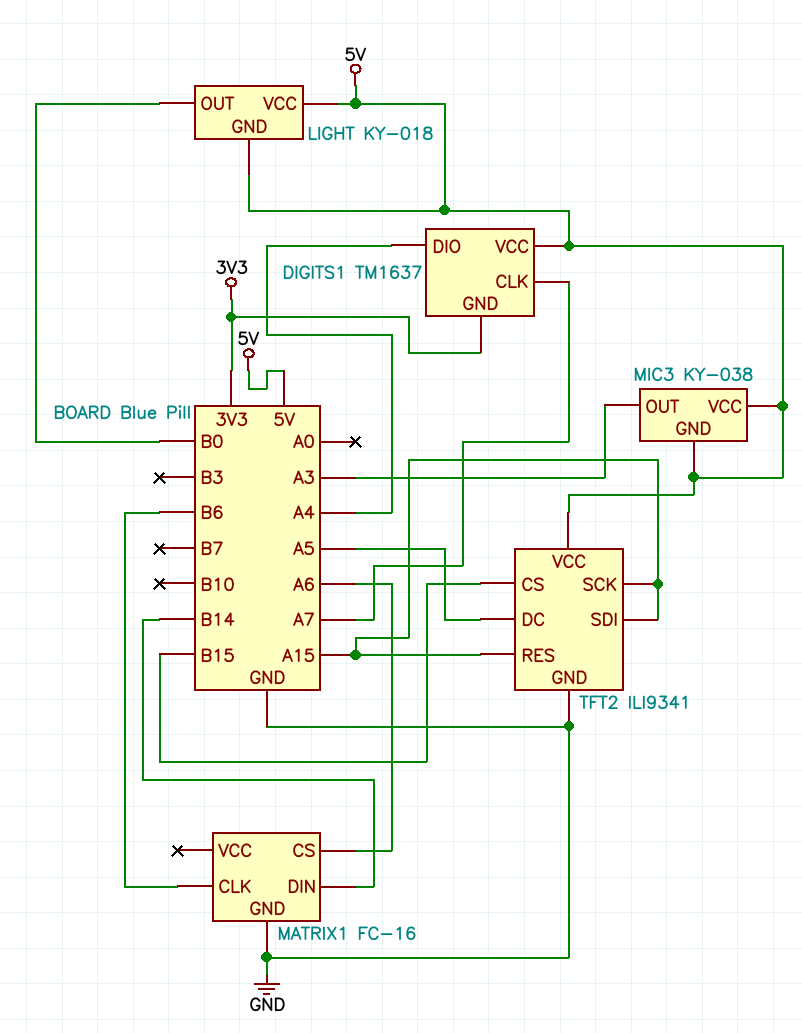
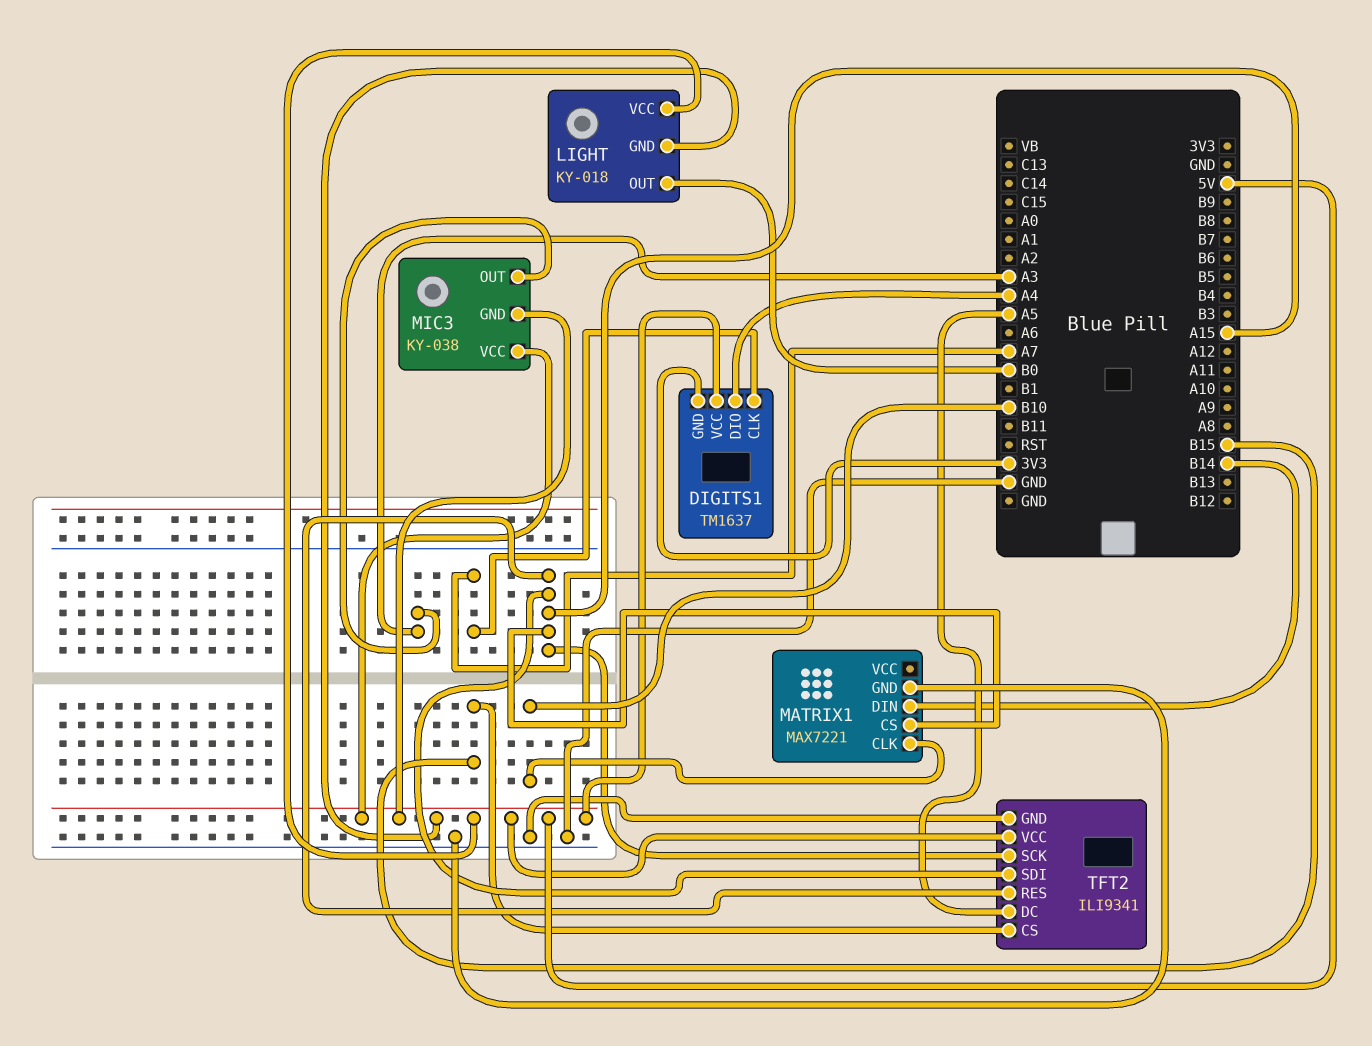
MATRIX1: FC-16 -> MAX7221
MATRIX1 pin CLK: B6 -> B10
MATRIX1 pin CS: A6 -> A15

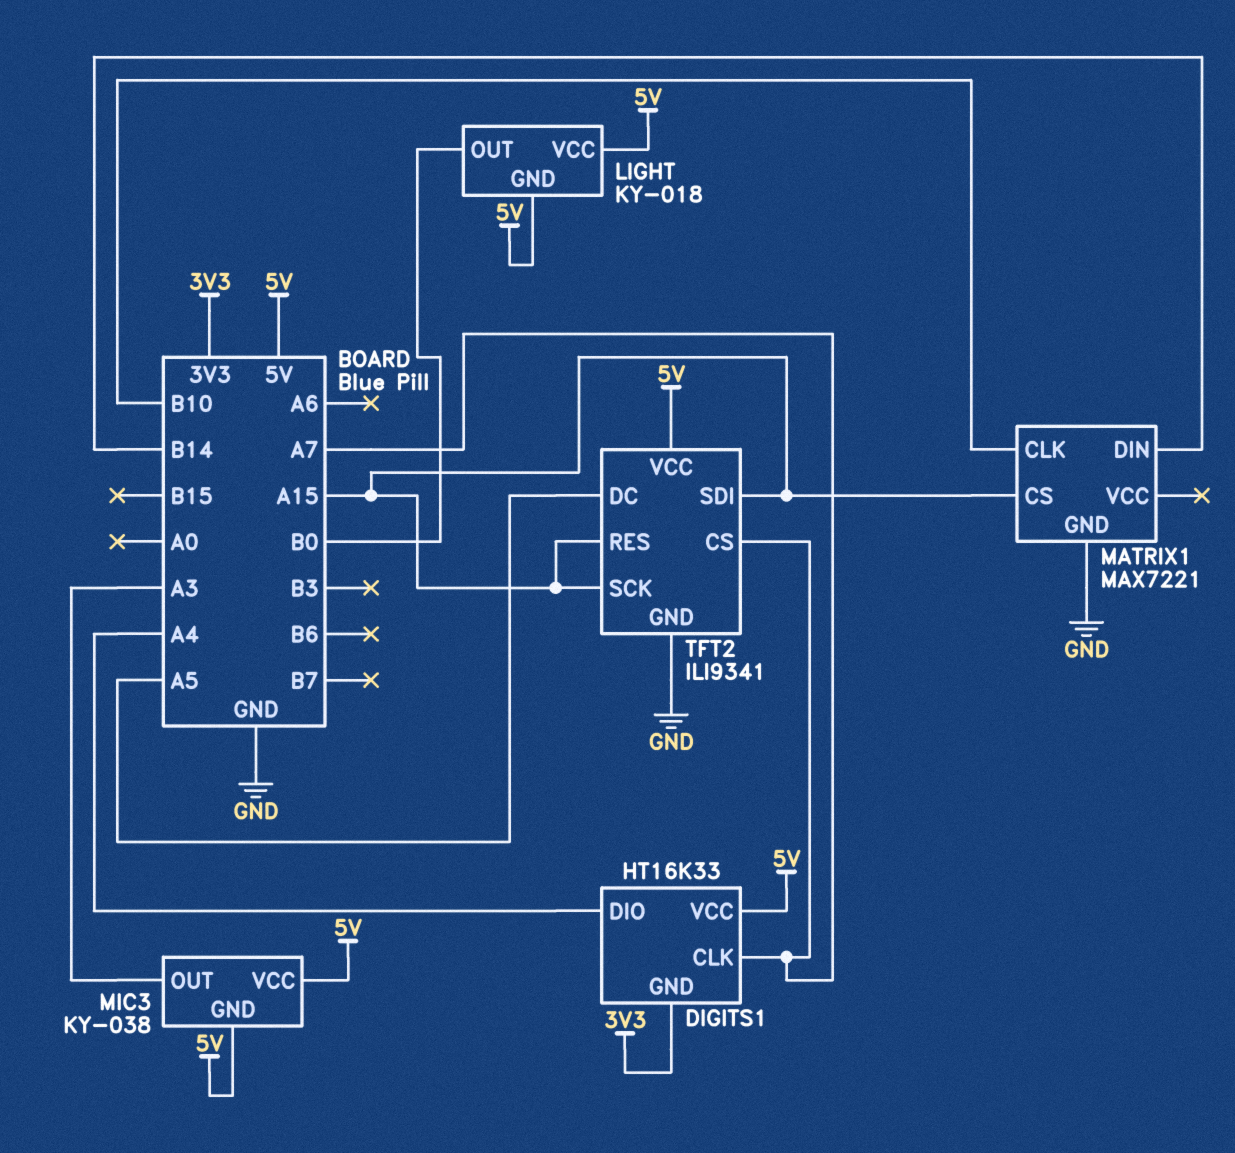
DIGITS1: TM1637 -> HT16K33
TFT2 pin CS: B15 -> A7

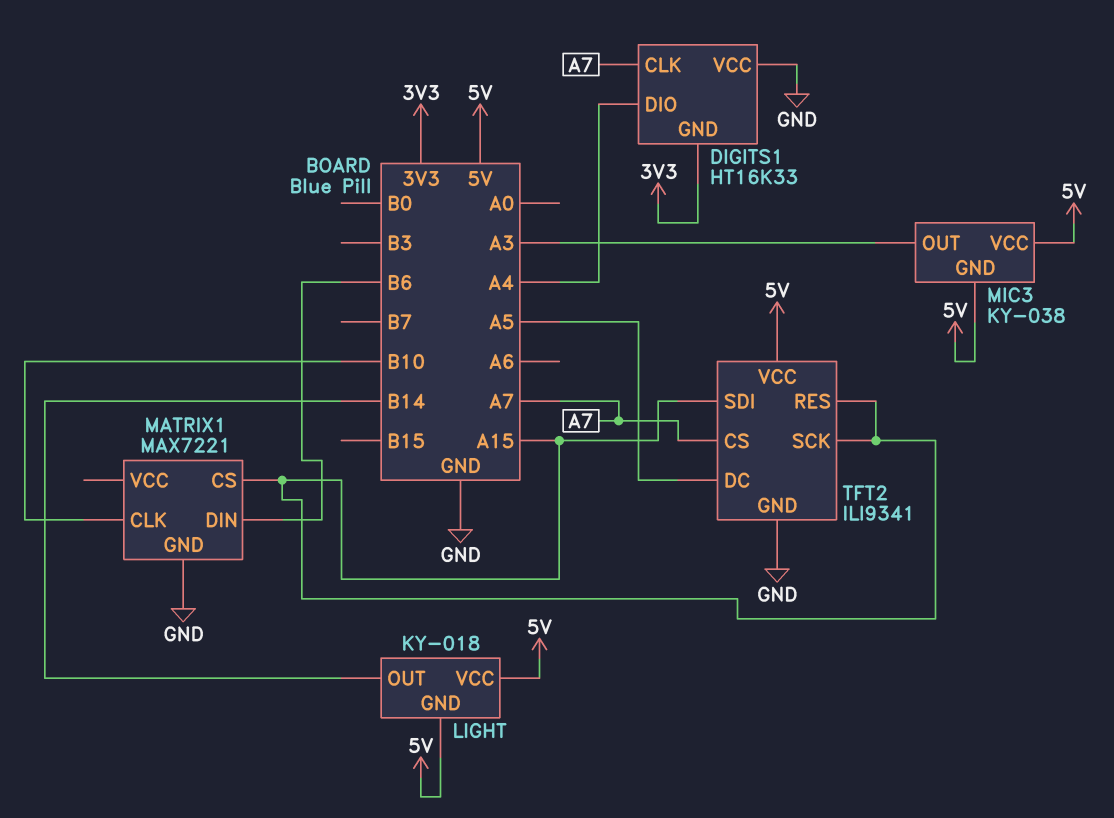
DIGITS1 pin VCC: 5V -> GND
LIGHT pin OUT: B0 -> B14
MATRIX1 pin DIN: B14 -> B6

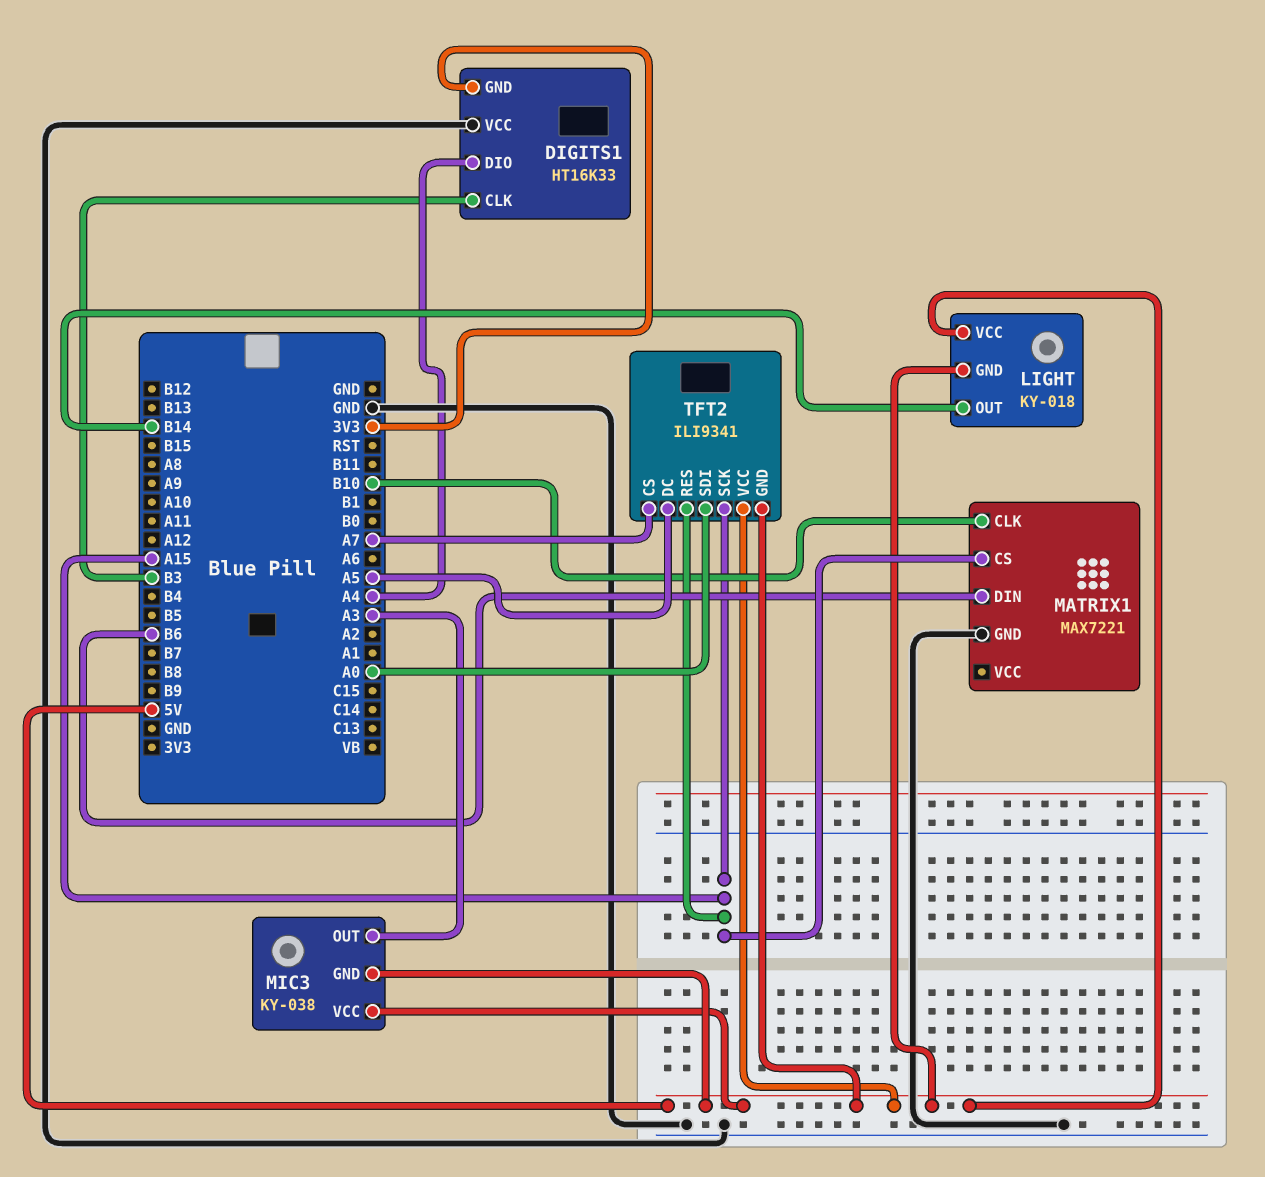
DIGITS1 pin CLK: A7 -> B3
TFT2 pin GND: GND -> 5V
TFT2 pin SDI: A15 -> A0

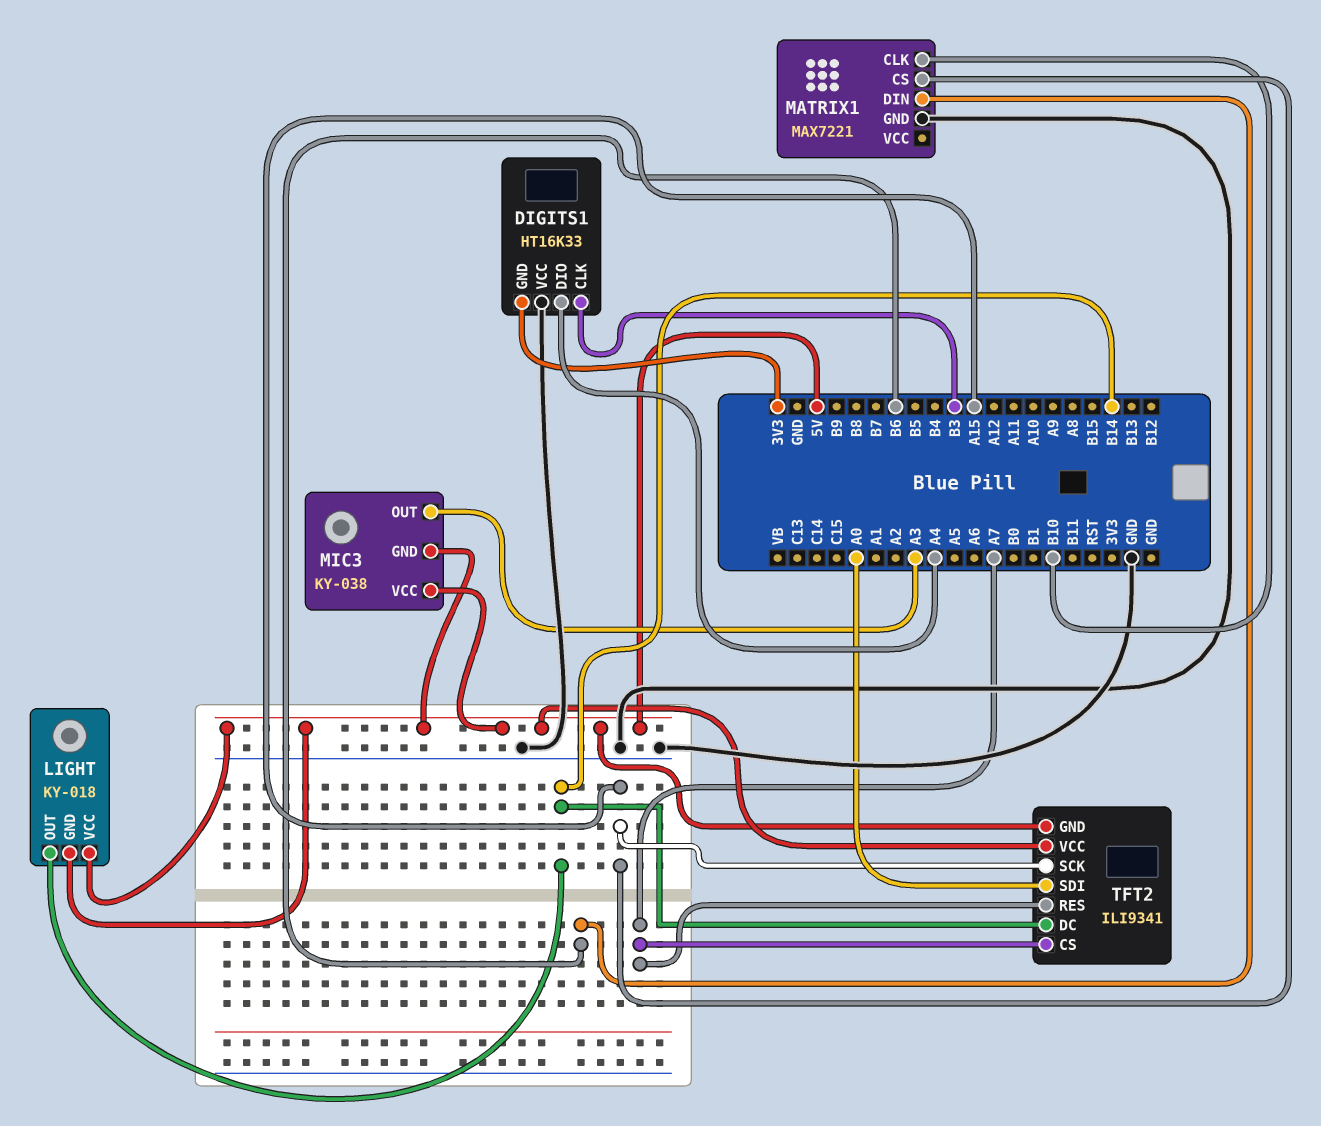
TFT2 pin DC: A5 -> B14
TFT2 pin RES: A15 -> A7

